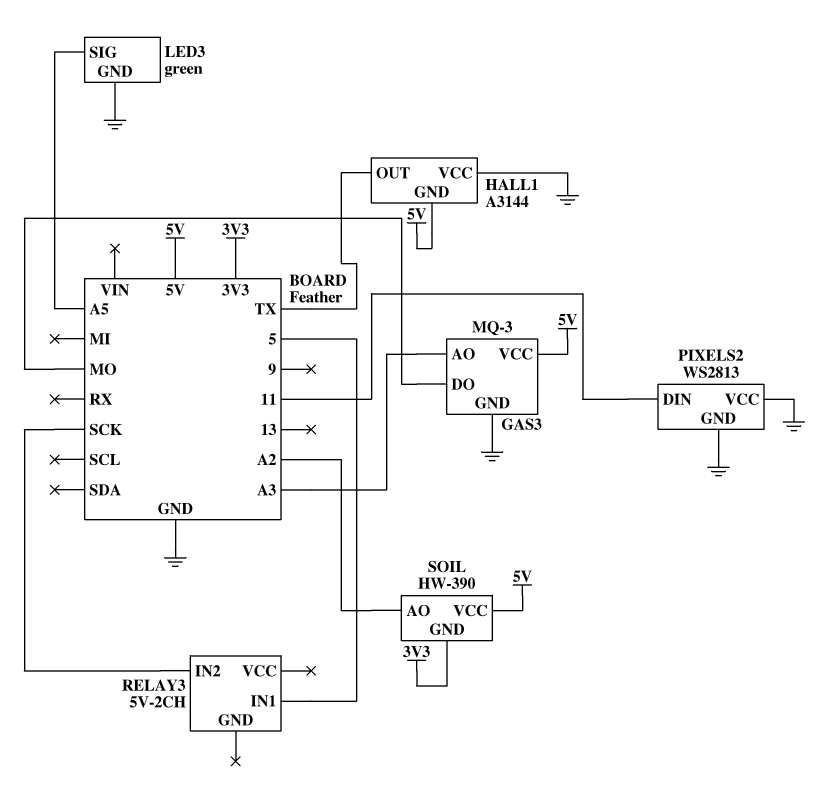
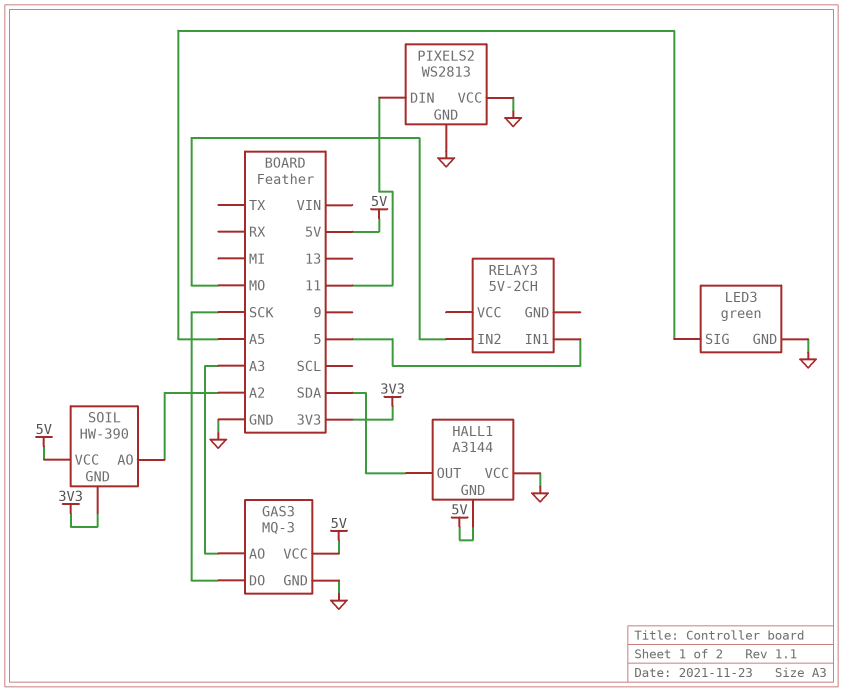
GAS3 pin DO: MO -> SCK
HALL1 pin OUT: TX -> SDA
RELAY3 pin IN2: SCK -> MO

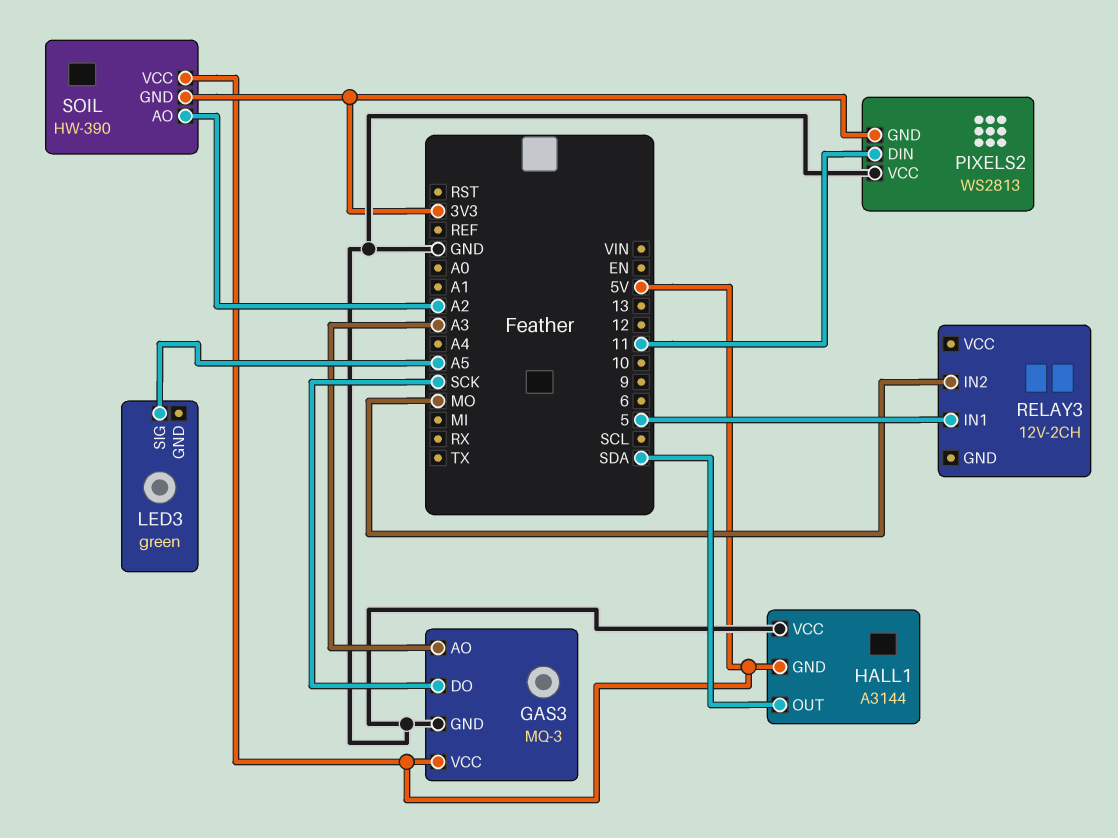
LED3 pin GND: GND -> none
PIXELS2 pin GND: GND -> 3V3
RELAY3: 5V-2CH -> 12V-2CH

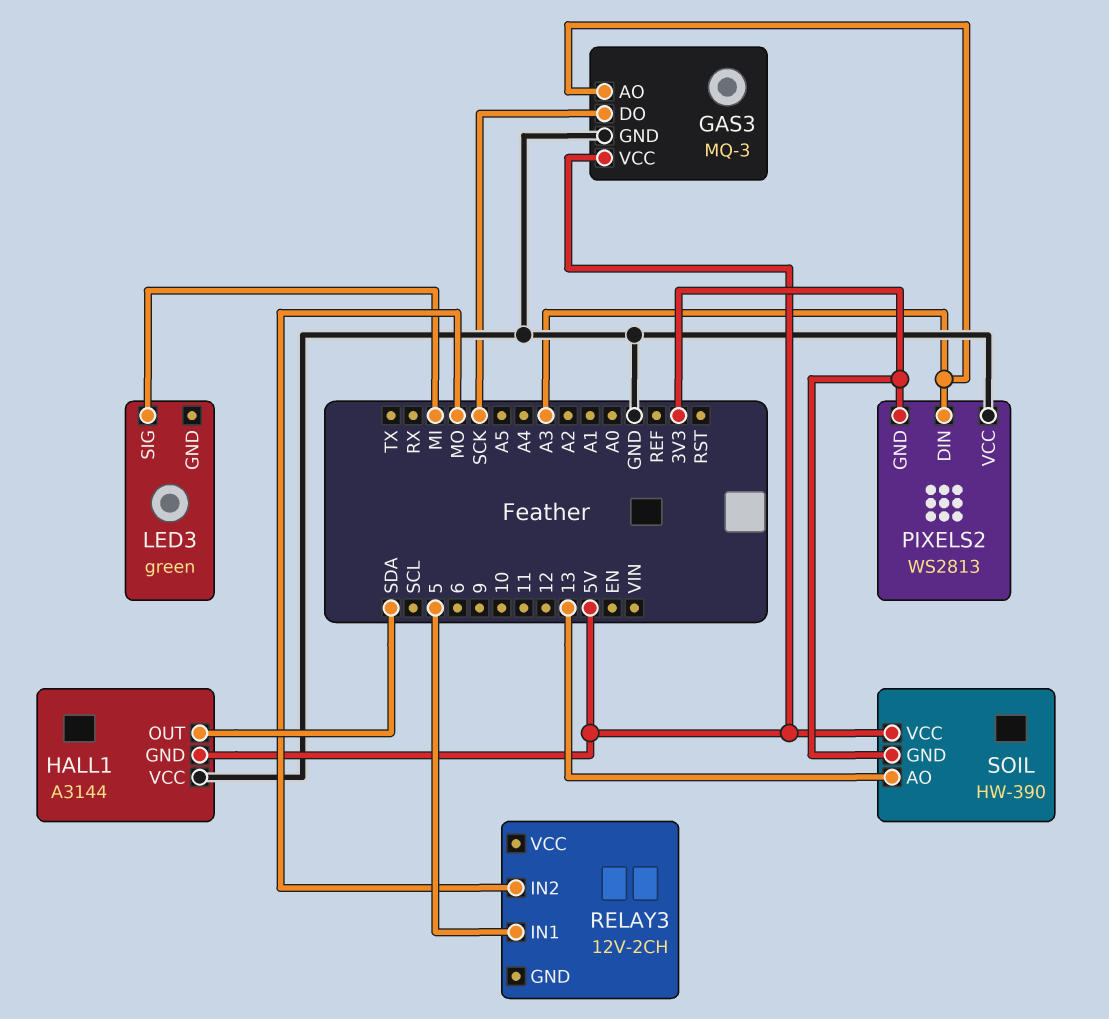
LED3 pin SIG: A5 -> MI
PIXELS2 pin DIN: 11 -> A3
SOIL pin AO: A2 -> 13

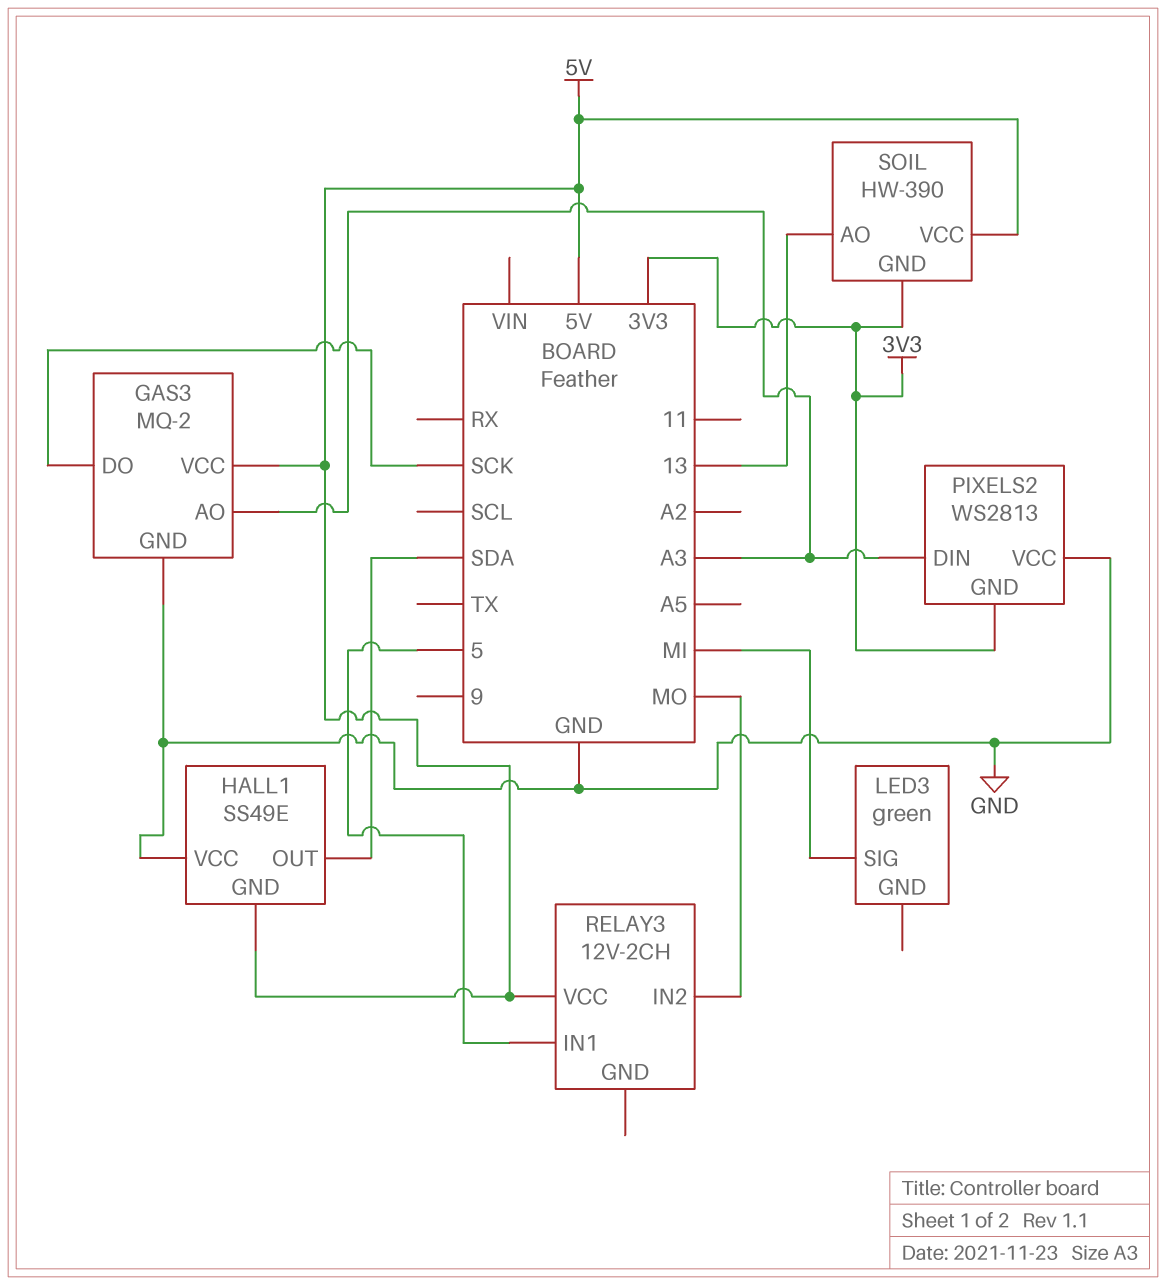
GAS3: MQ-3 -> MQ-2
HALL1: A3144 -> SS49E
RELAY3 pin VCC: none -> 5V

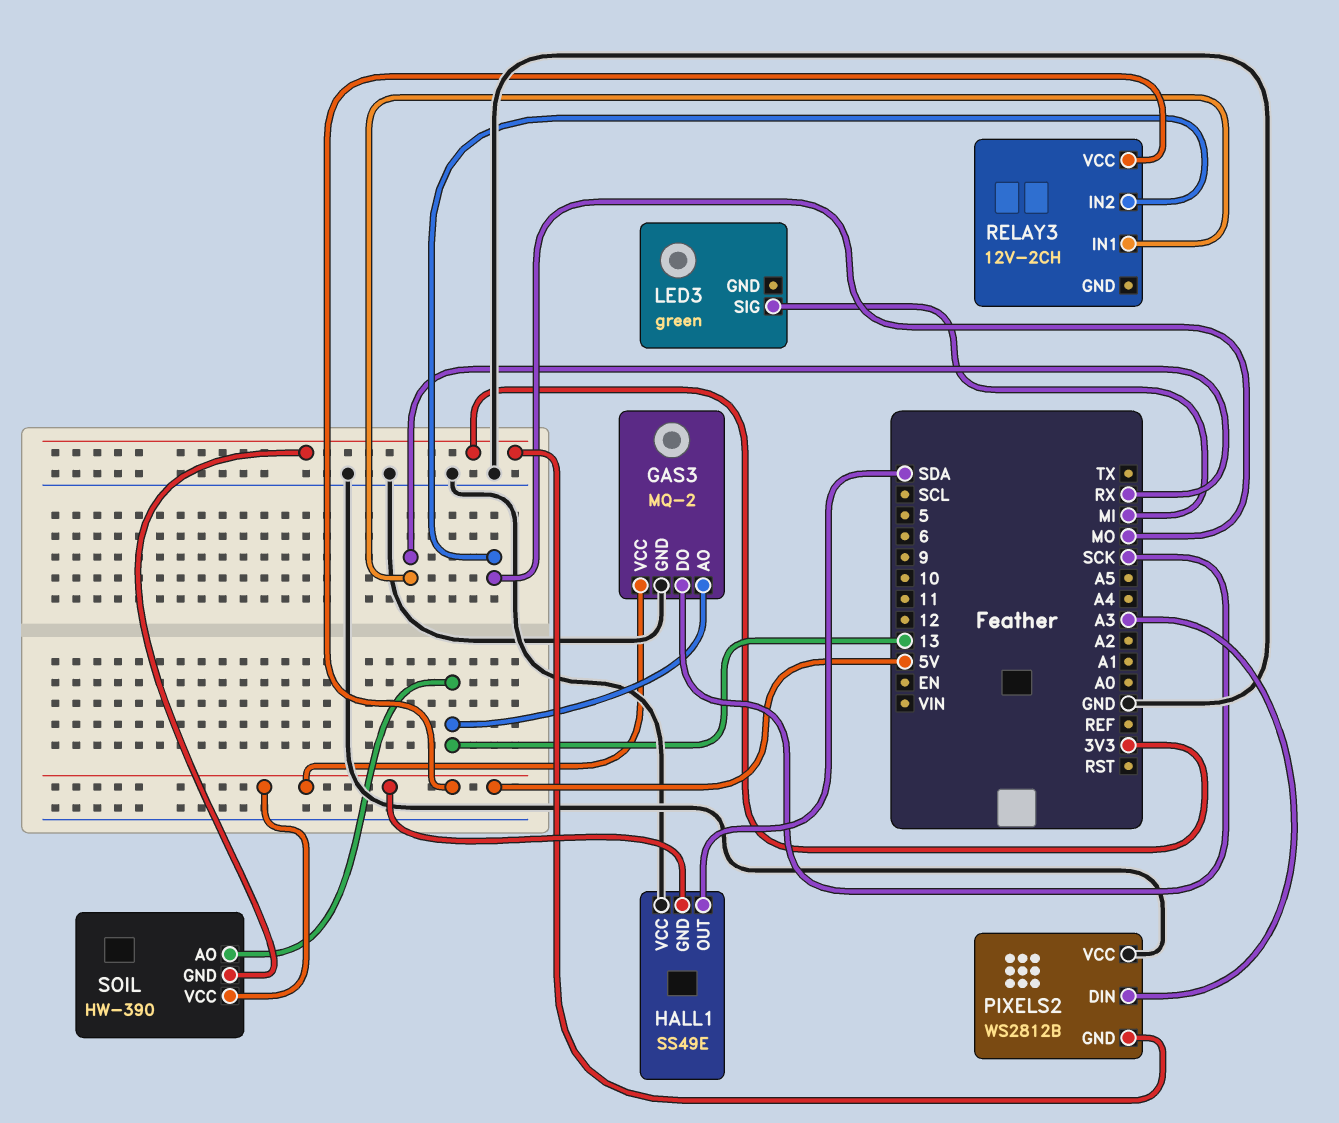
GAS3 pin AO: A3 -> 13
PIXELS2: WS2813 -> WS2812B
RELAY3 pin IN1: 5 -> RX

